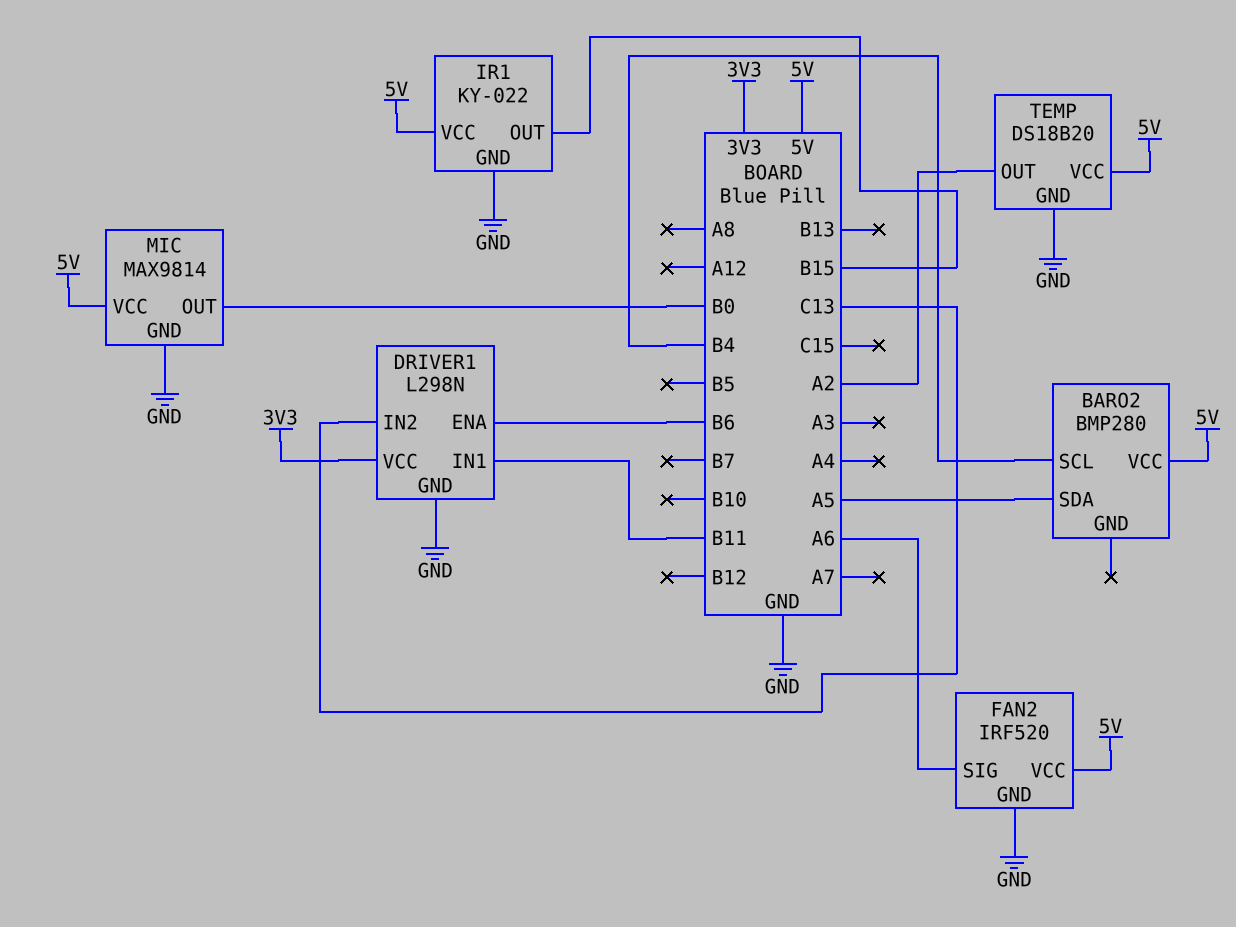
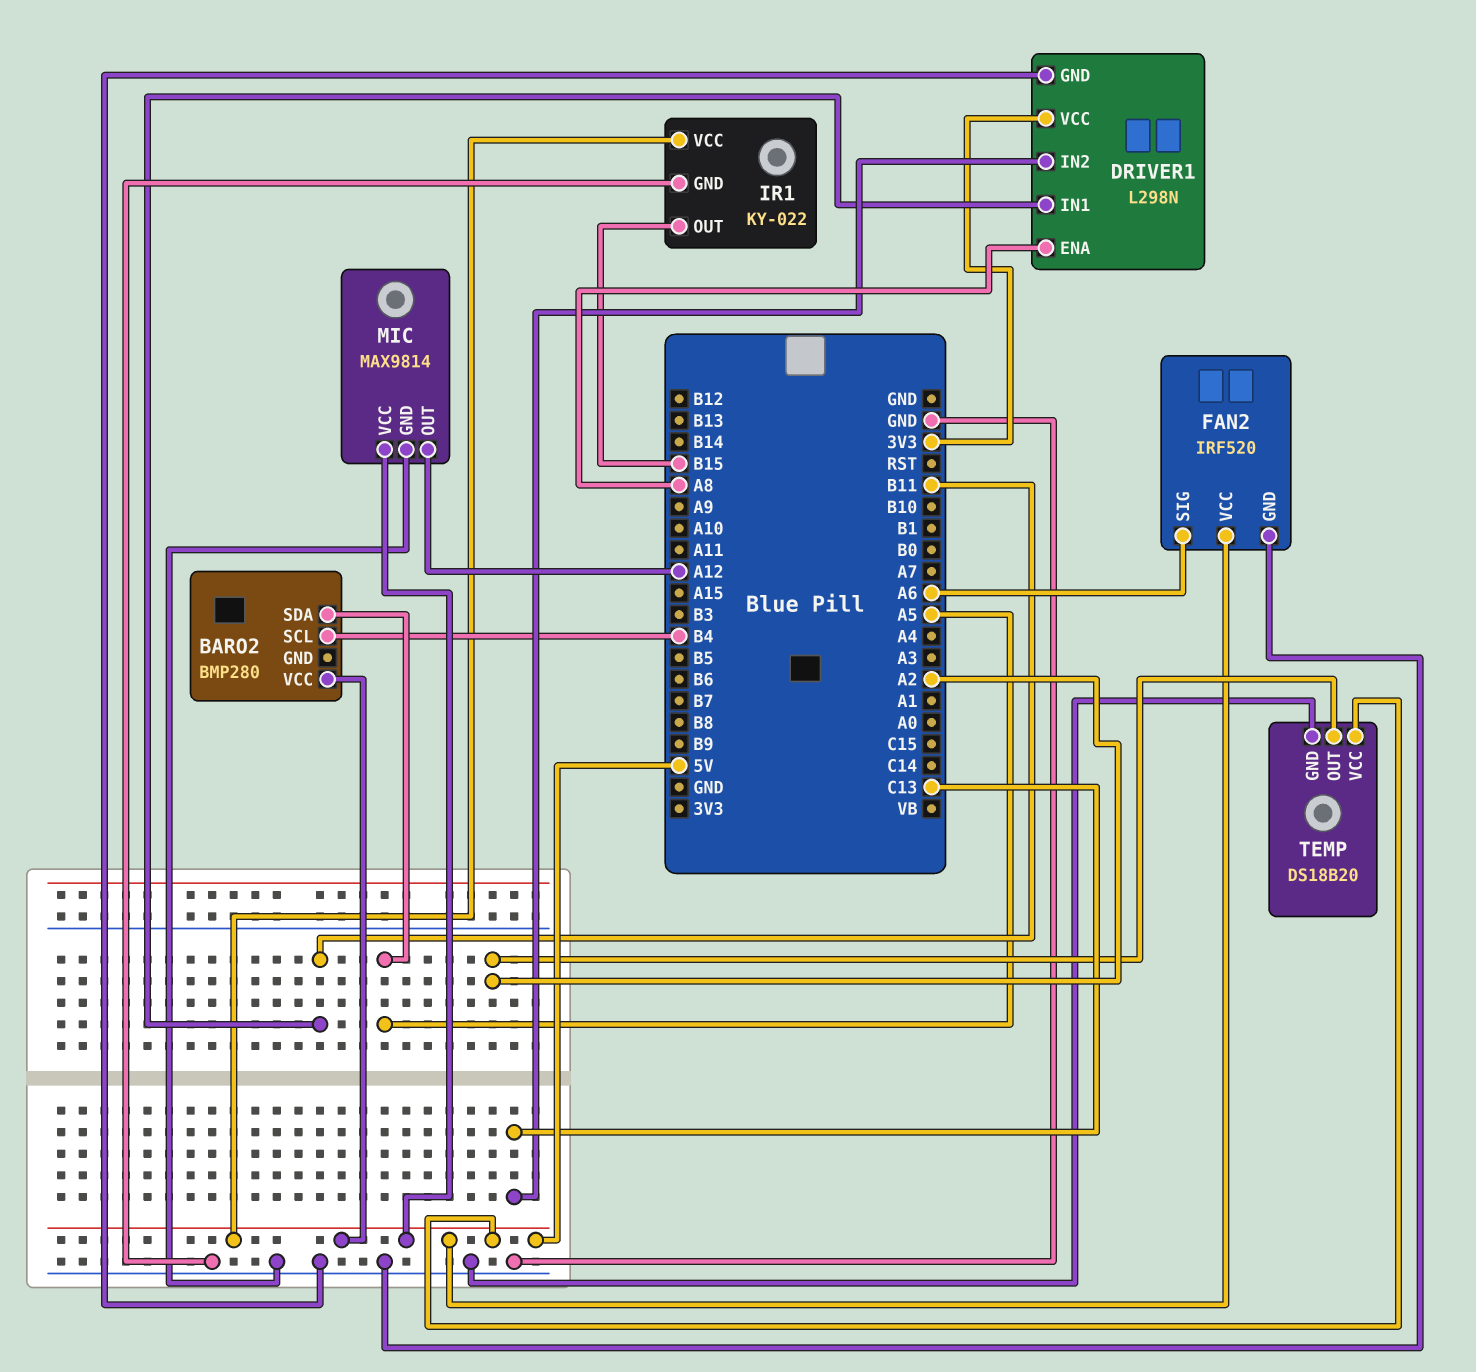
DRIVER1 pin ENA: B6 -> A8
MIC pin OUT: B0 -> A12

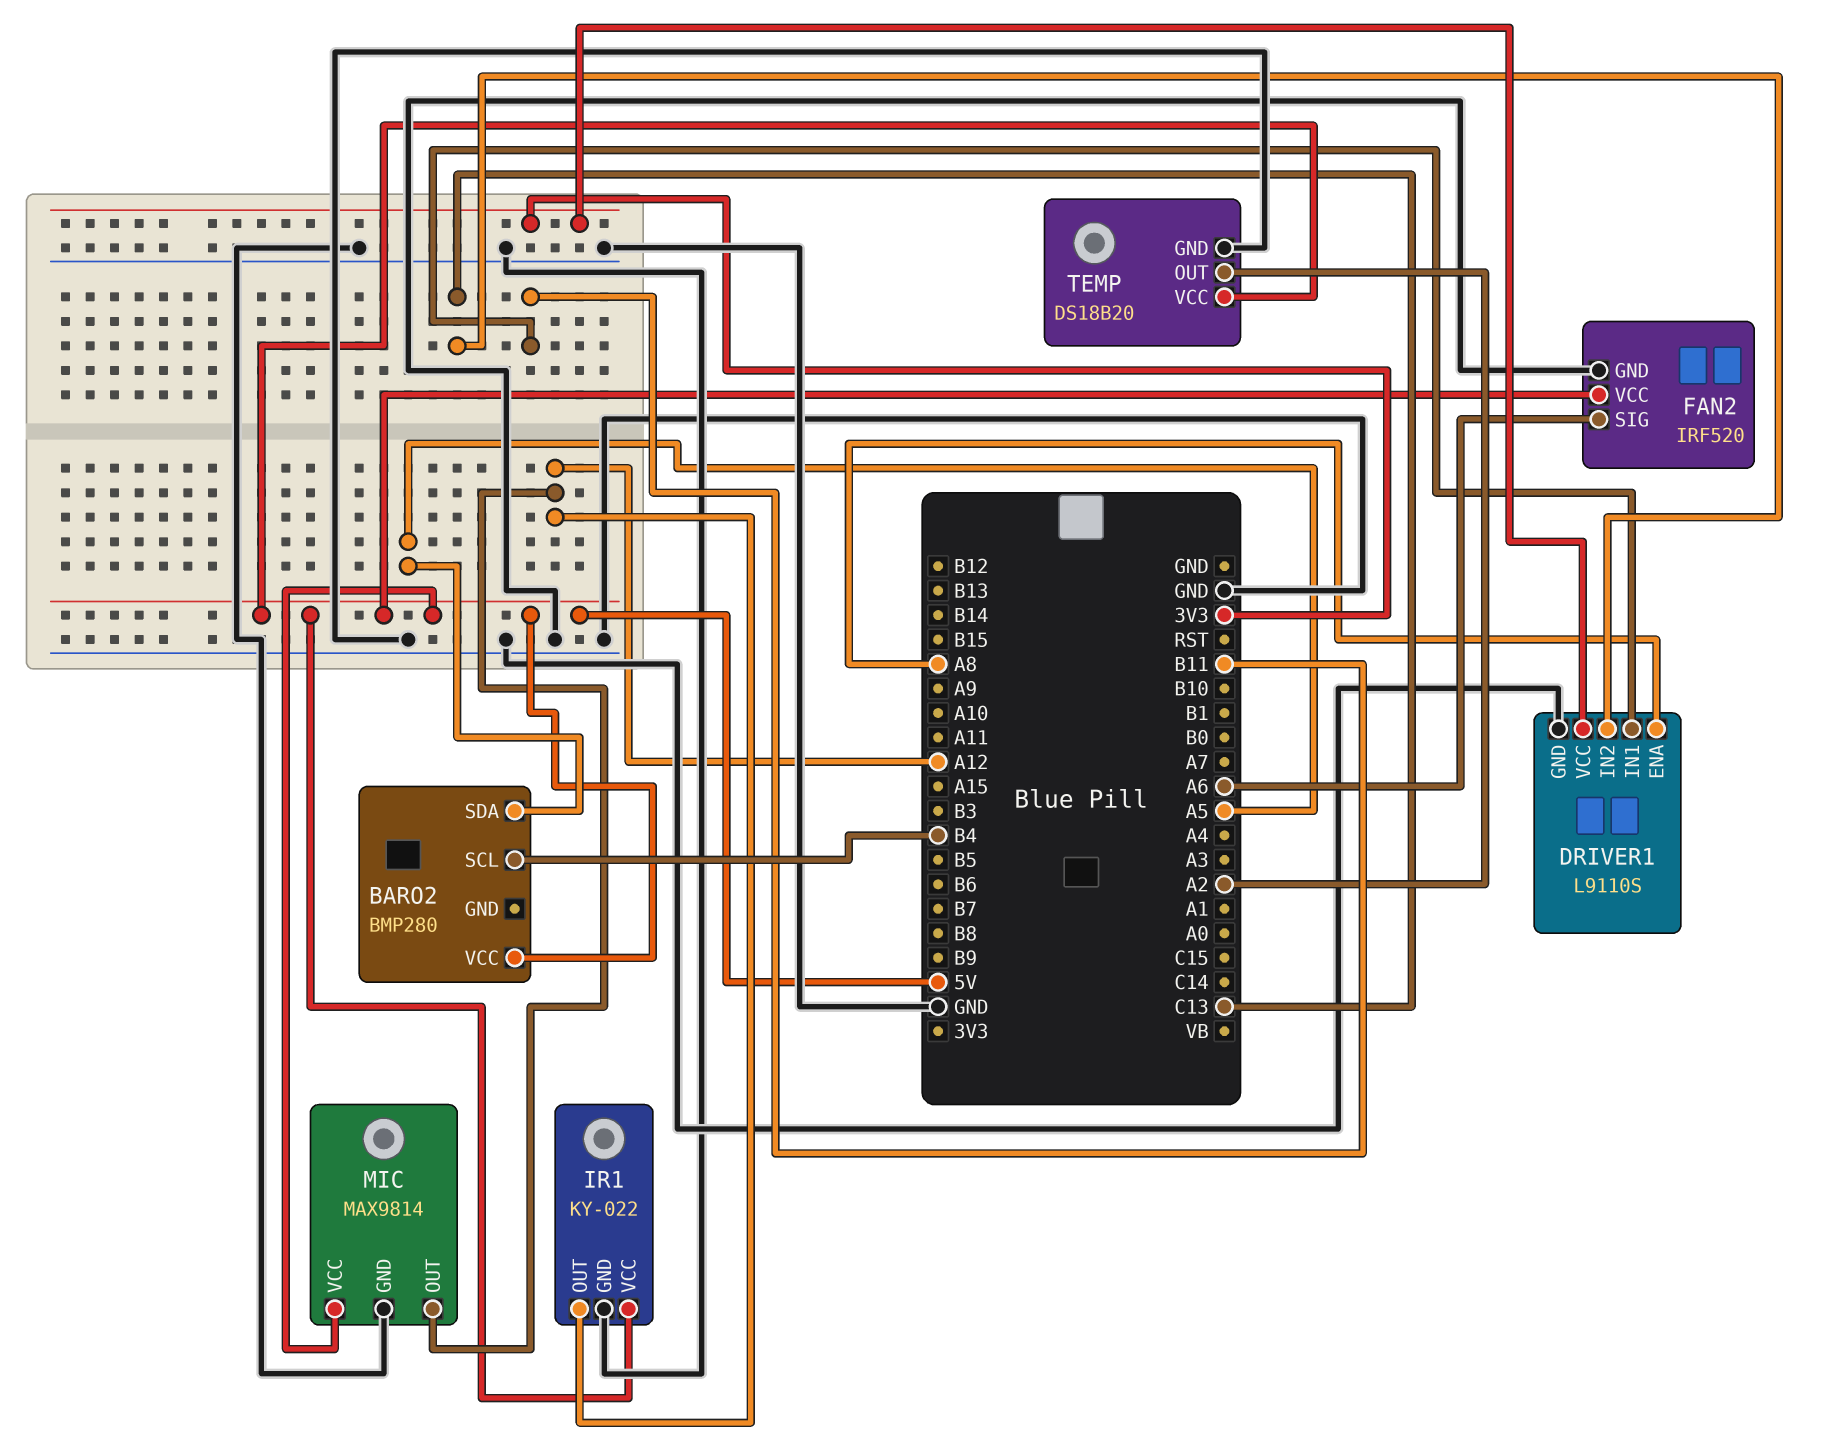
DRIVER1: L298N -> L9110S
IR1 pin OUT: B15 -> A12

